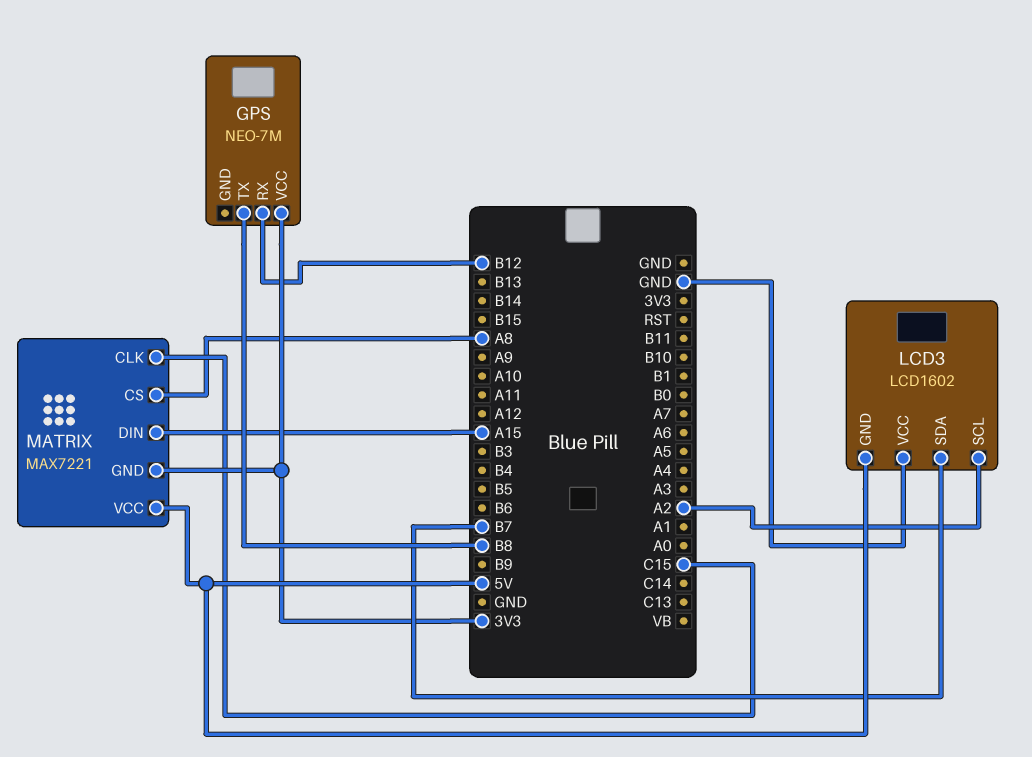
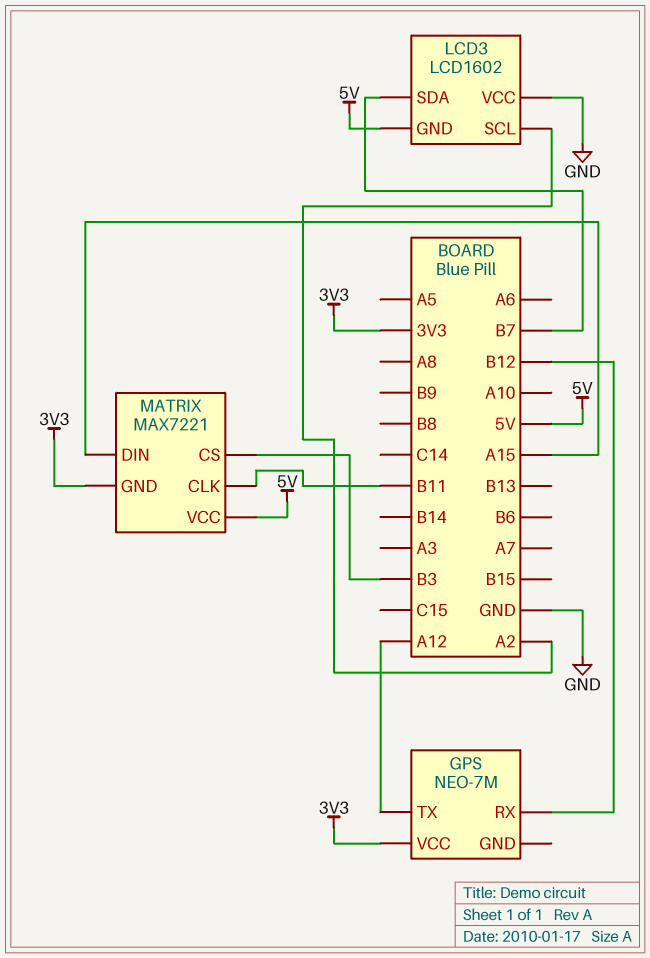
GPS pin TX: B8 -> A12
MATRIX pin CLK: C15 -> B11
MATRIX pin CS: A8 -> B3

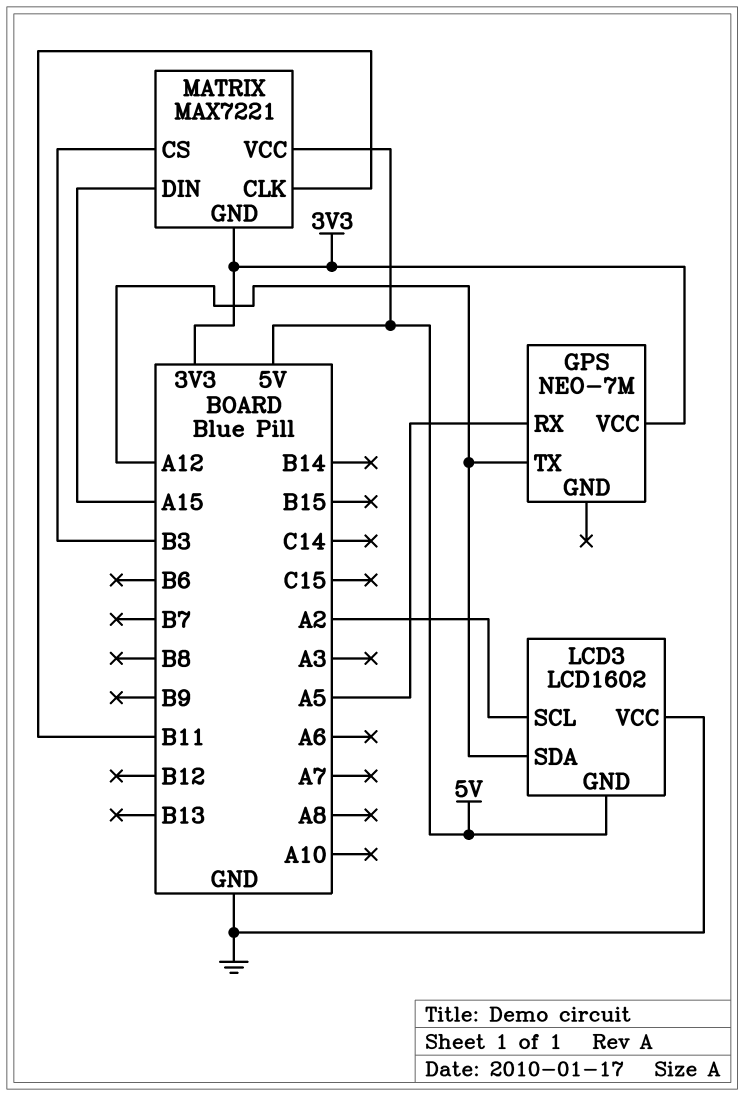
GPS pin RX: B12 -> A5
LCD3 pin SDA: B7 -> A12

